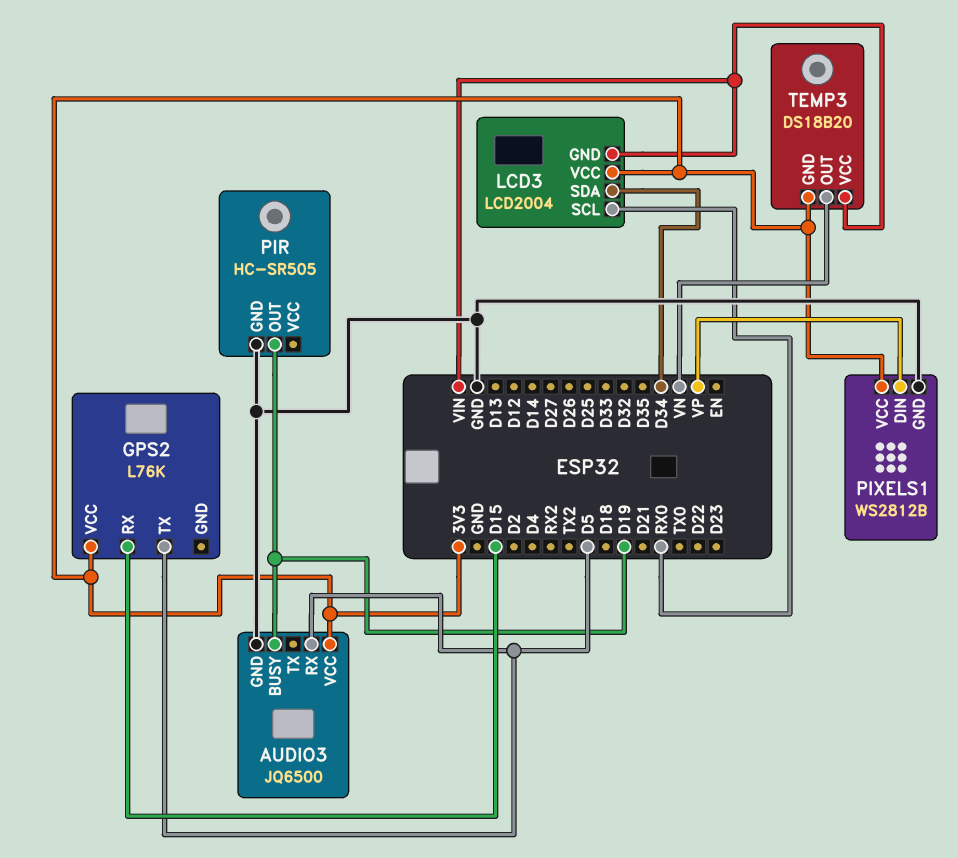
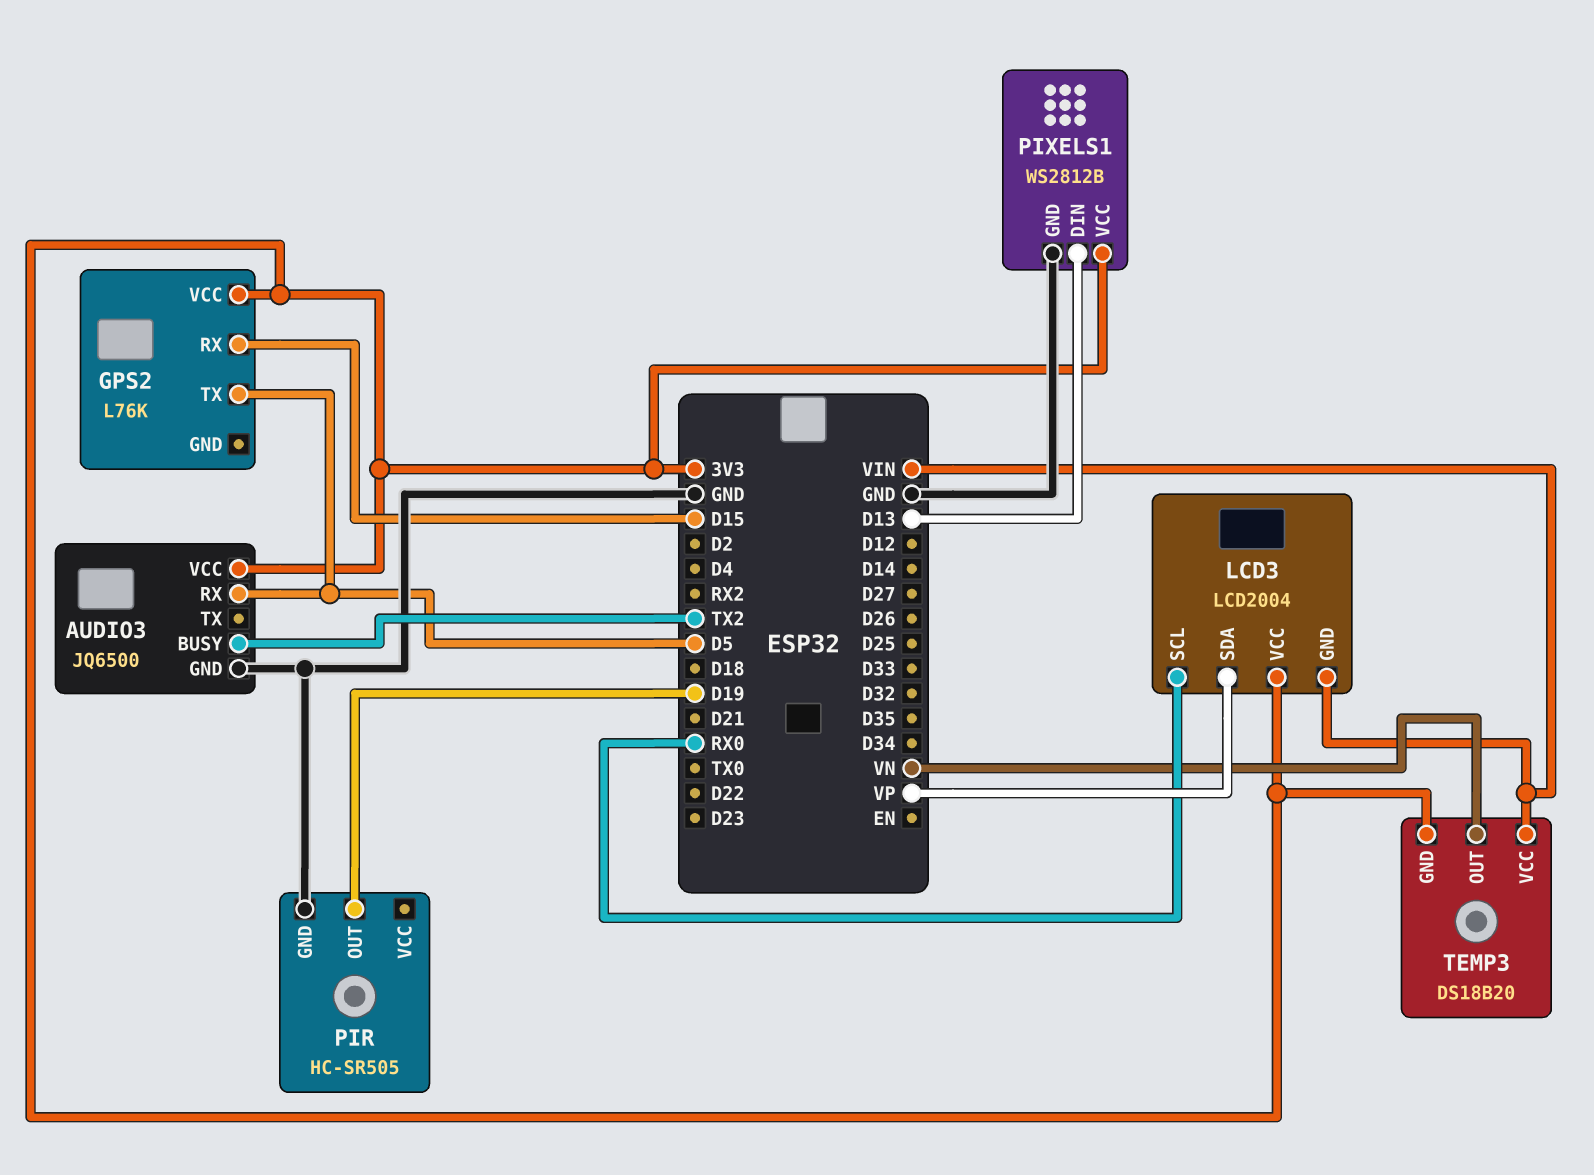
AUDIO3 pin BUSY: D19 -> TX2
LCD3 pin SDA: D34 -> VP
PIXELS1 pin DIN: VP -> D13

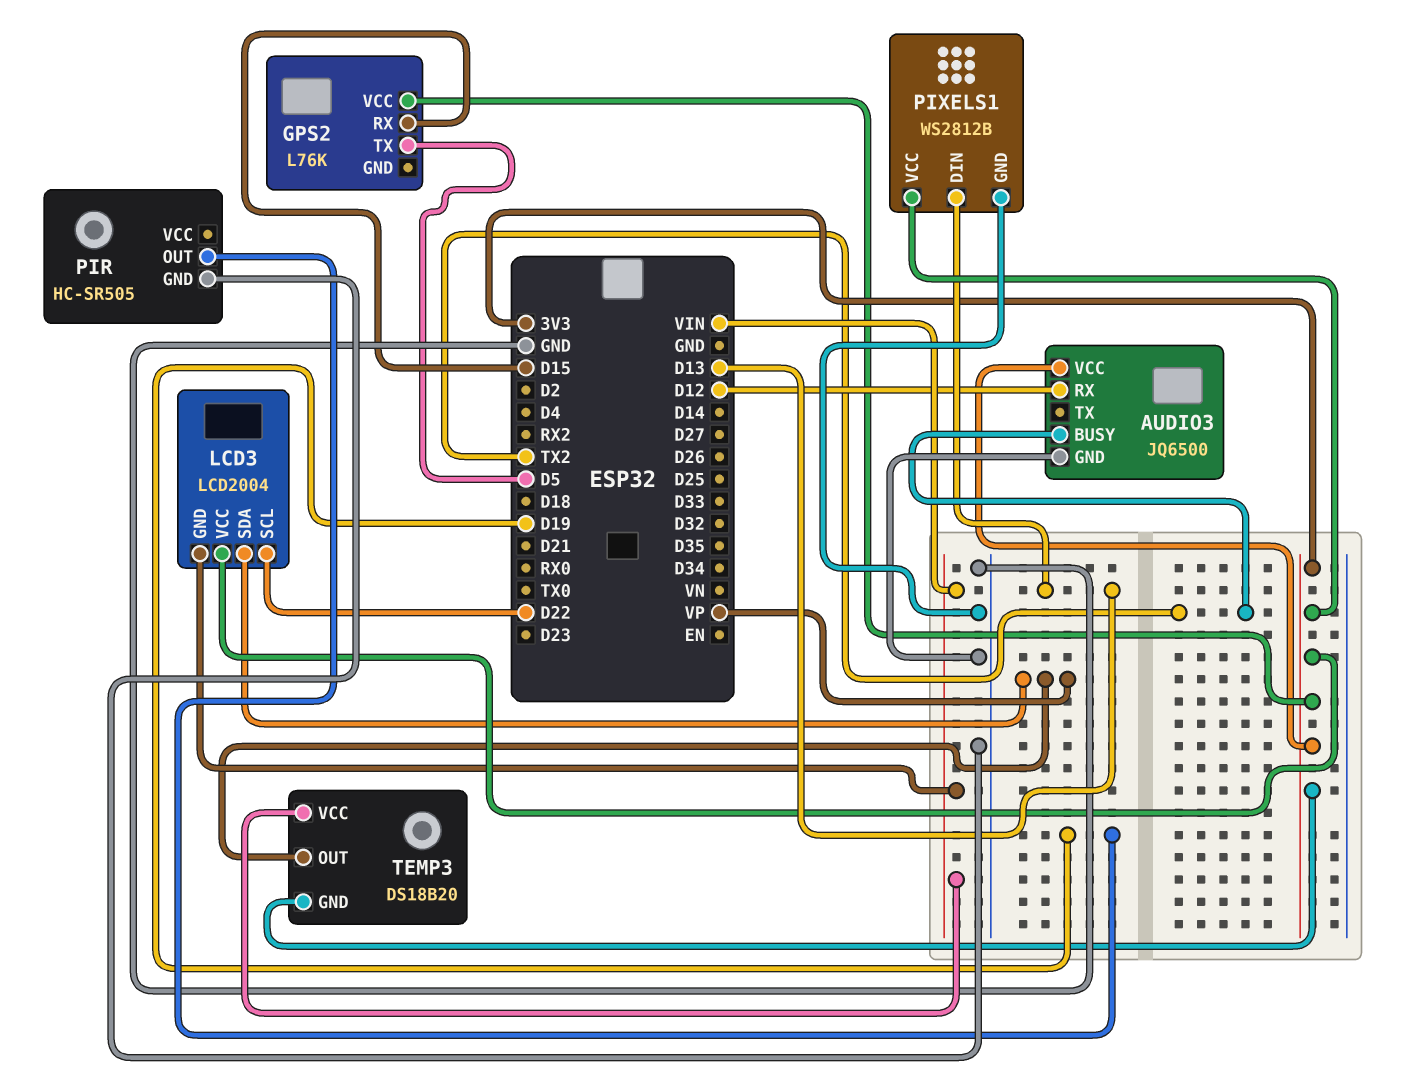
AUDIO3 pin RX: D5 -> D12
LCD3 pin SCL: RX0 -> D22
TEMP3 pin OUT: VN -> VP

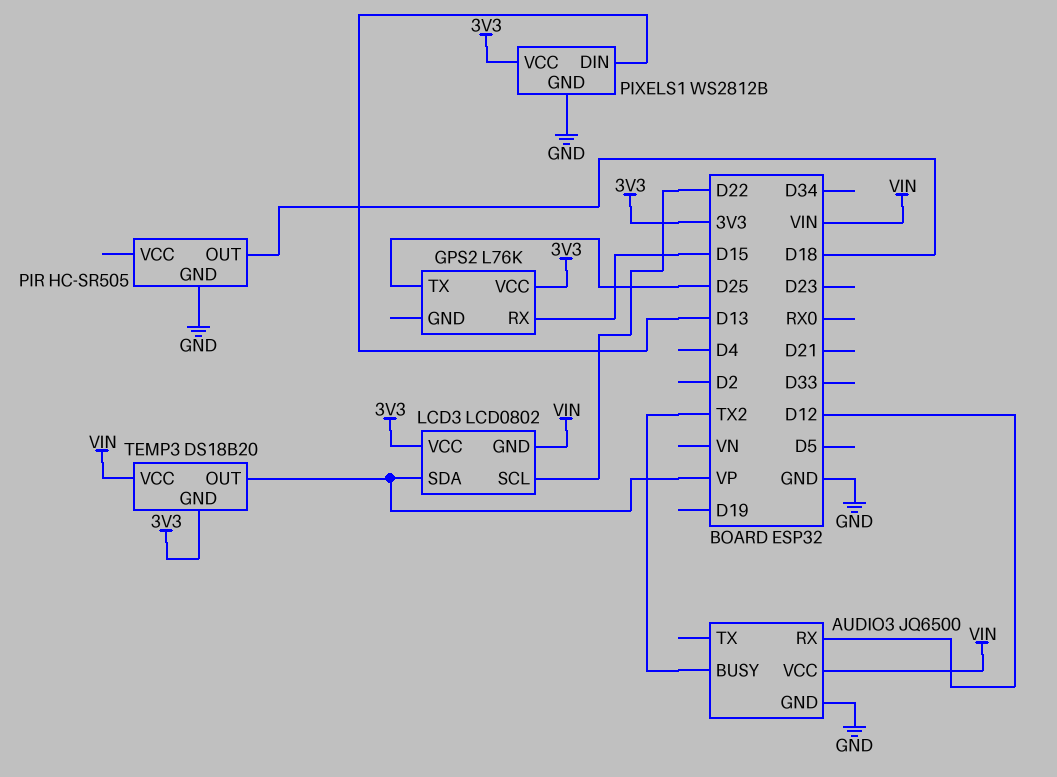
AUDIO3 pin VCC: 3V3 -> VIN
GPS2 pin TX: D5 -> D25
LCD3: LCD2004 -> LCD0802
PIR pin OUT: D19 -> D18

